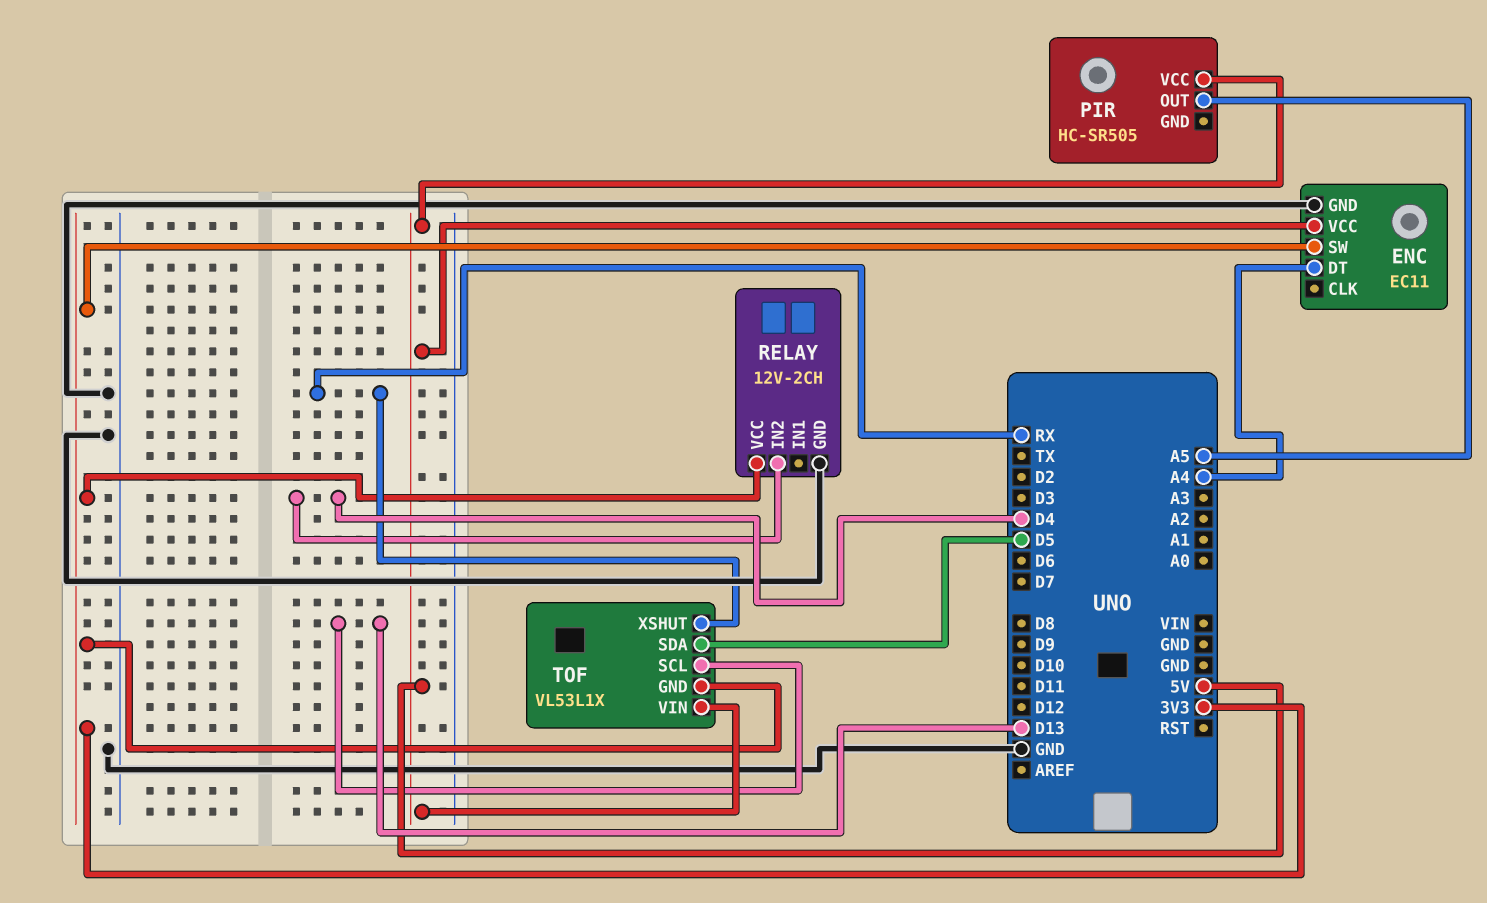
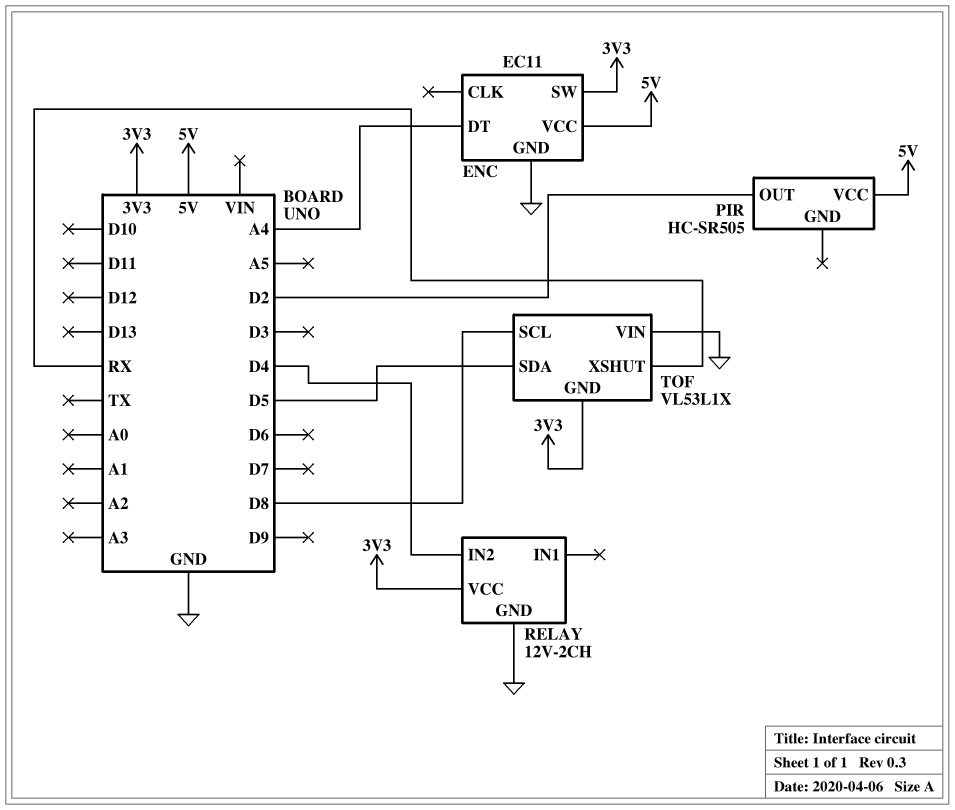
PIR pin OUT: A5 -> D2
TOF pin SCL: D13 -> D8
TOF pin VIN: 5V -> GND

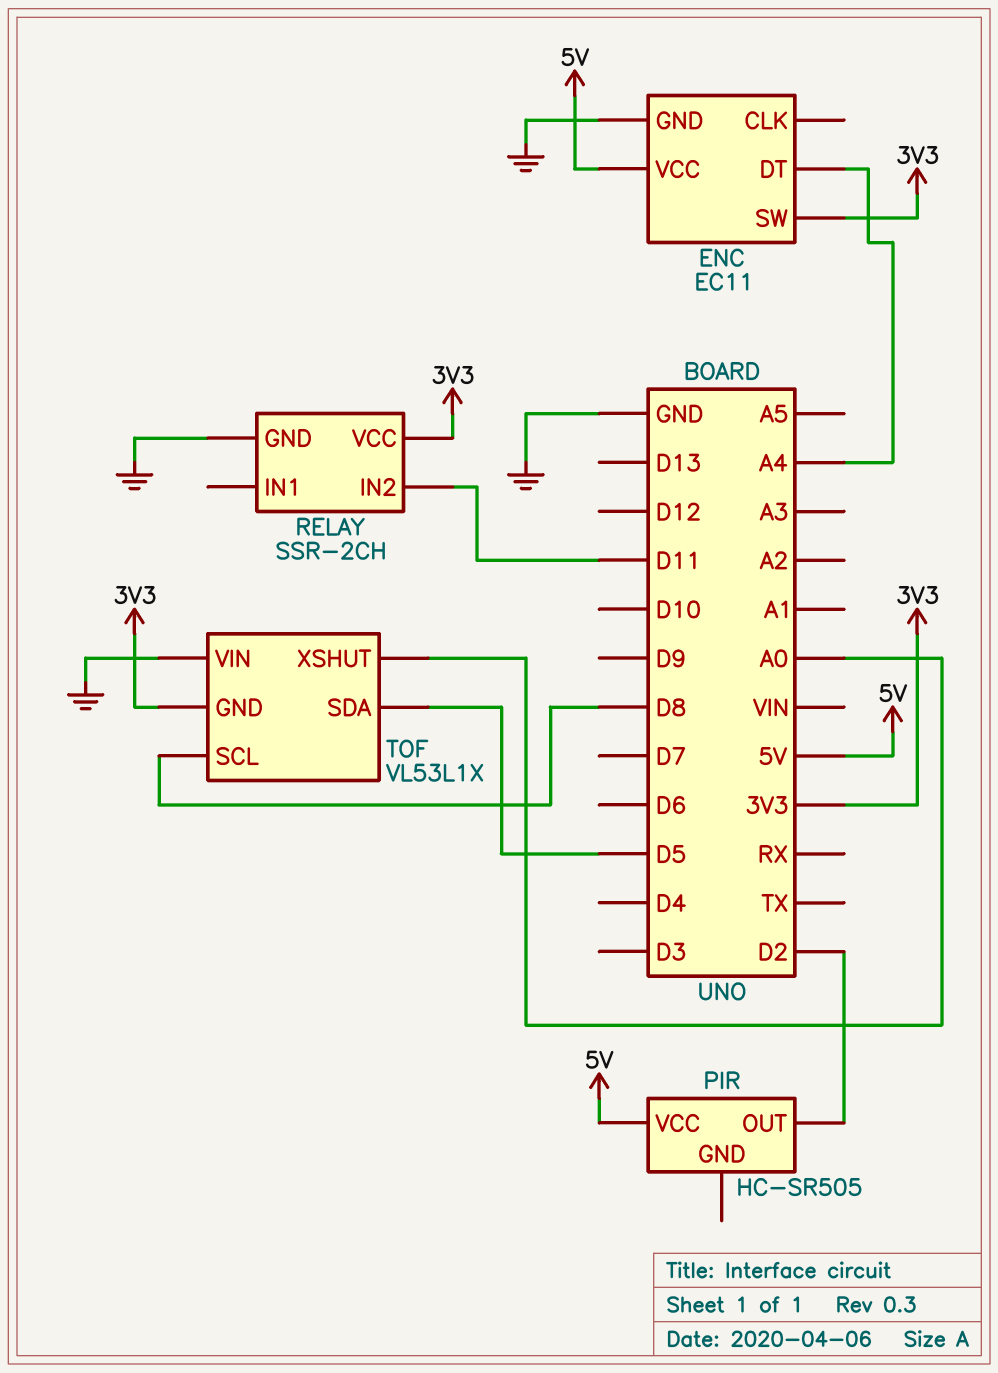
RELAY: 12V-2CH -> SSR-2CH
RELAY pin IN2: D4 -> D11
TOF pin XSHUT: RX -> A0

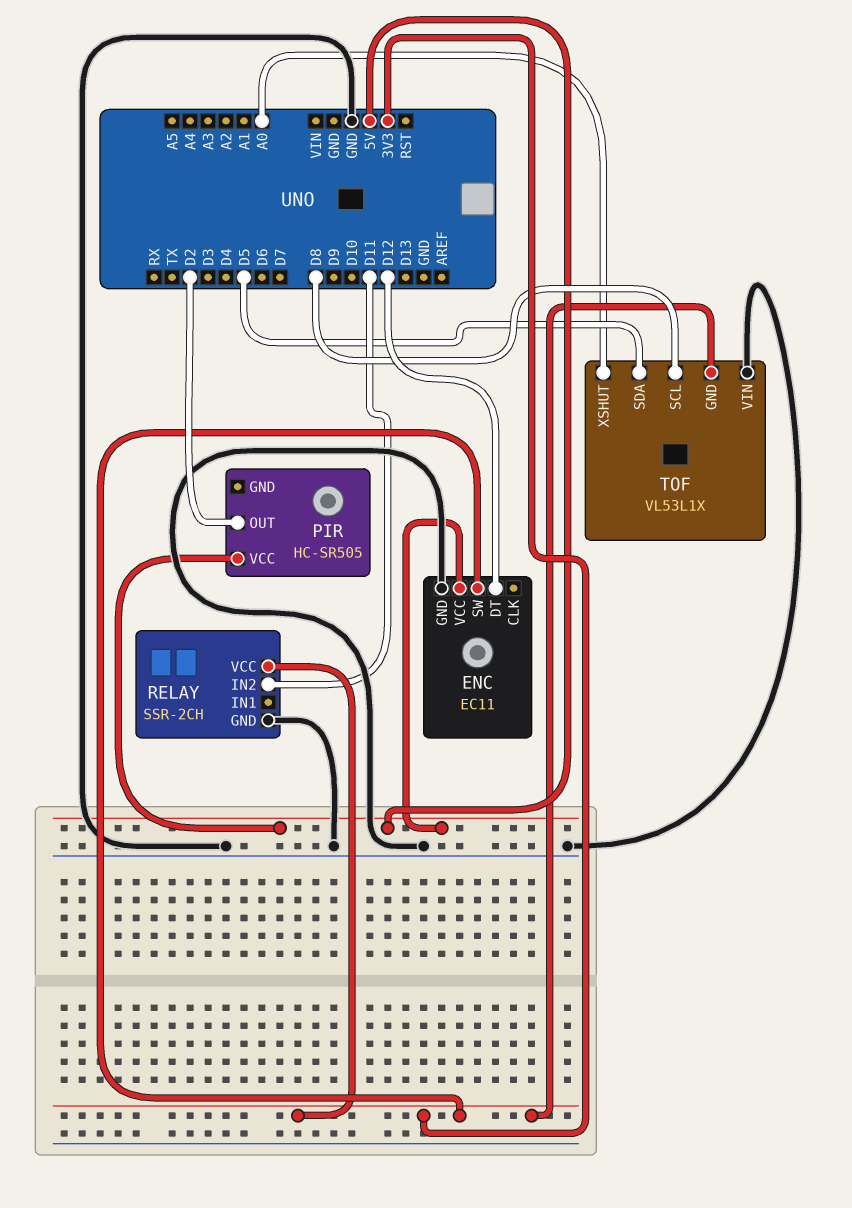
ENC pin DT: A4 -> D12

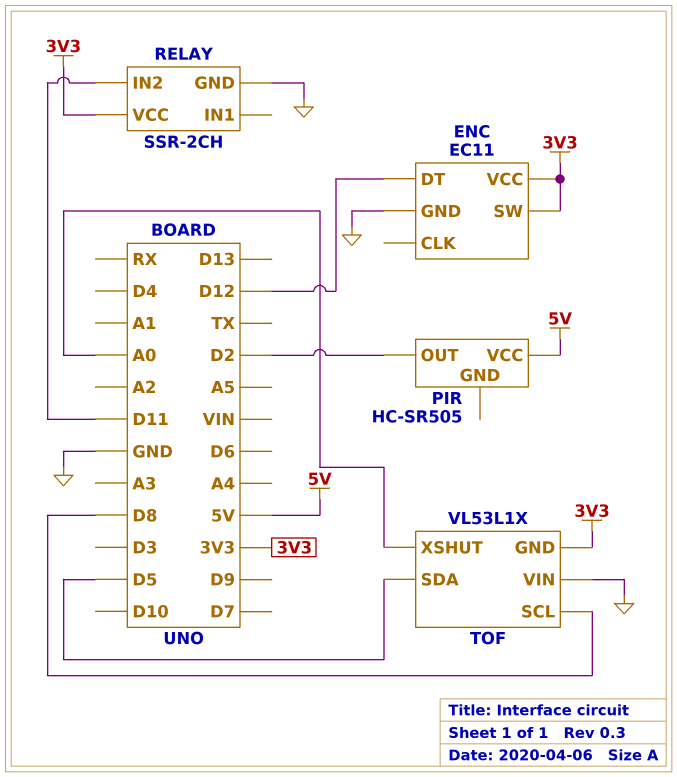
ENC pin VCC: 5V -> 3V3

